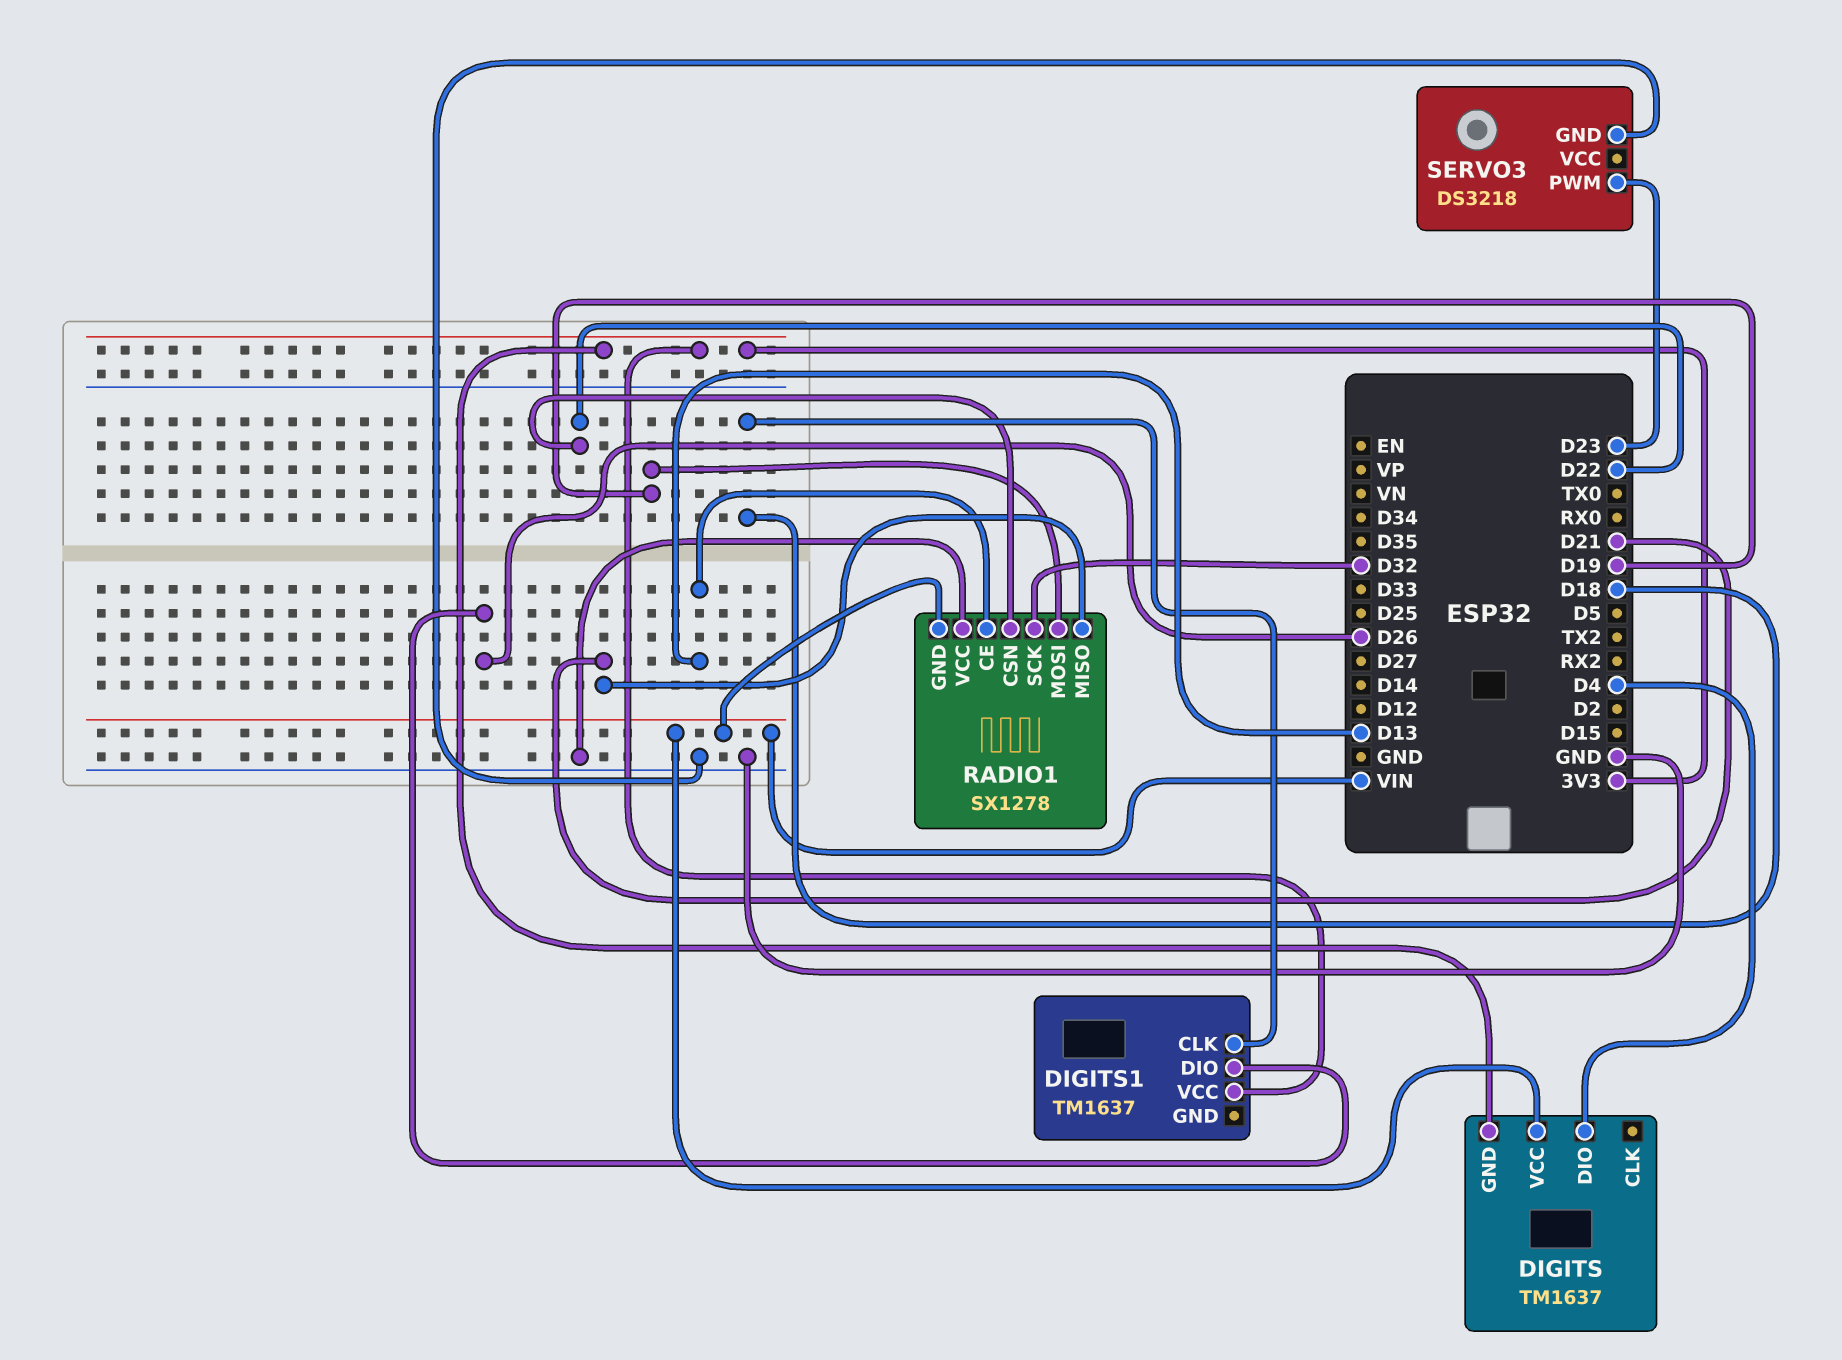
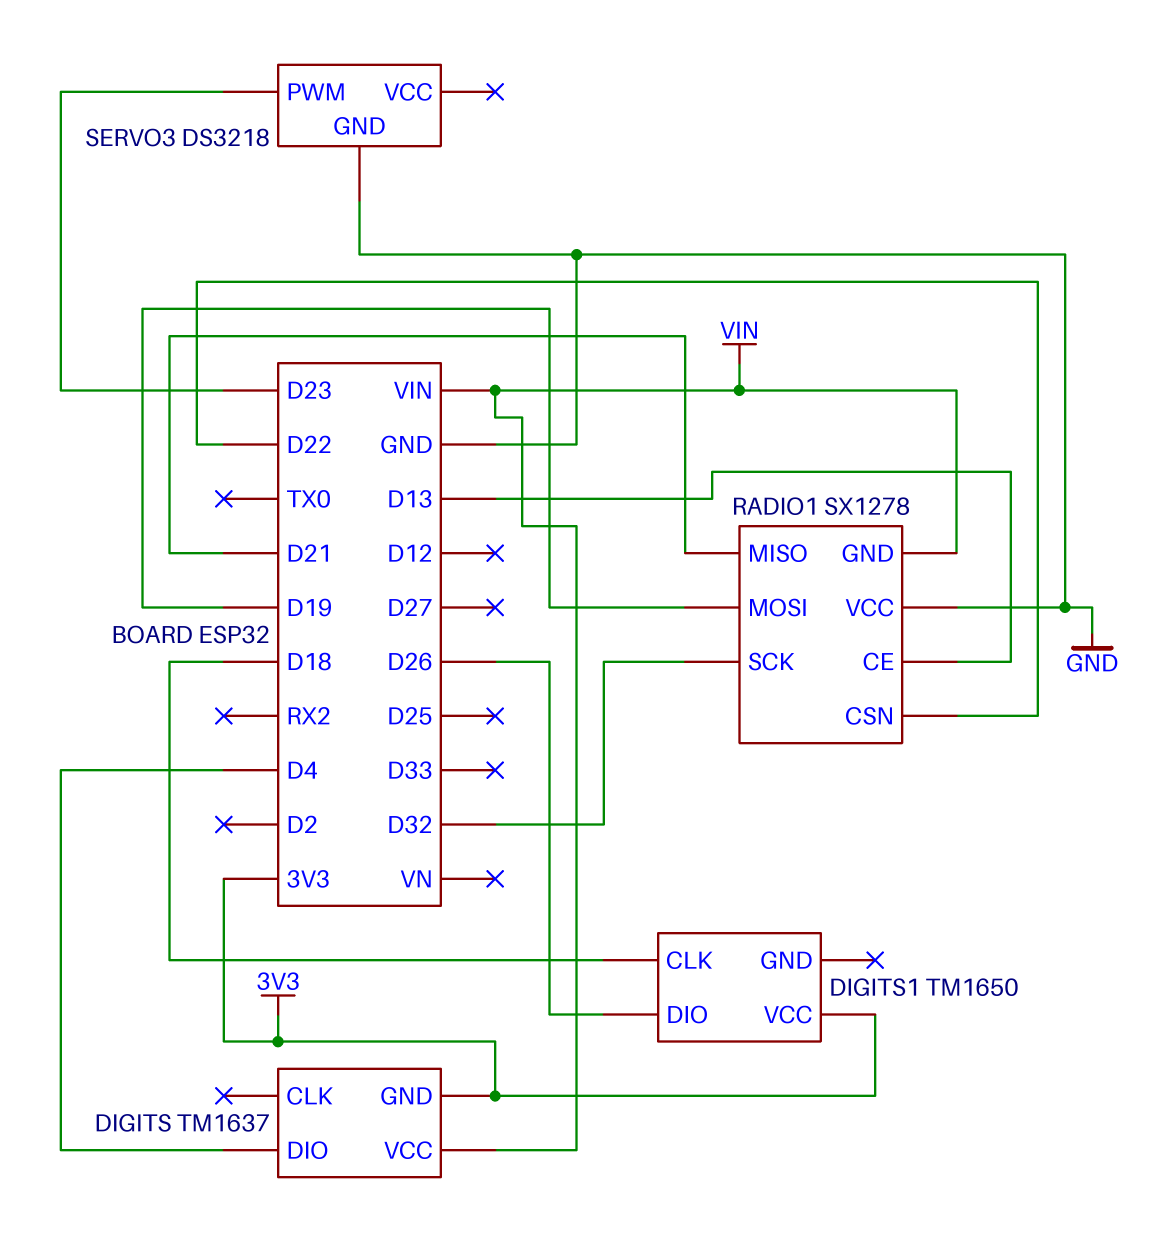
DIGITS1: TM1637 -> TM1650

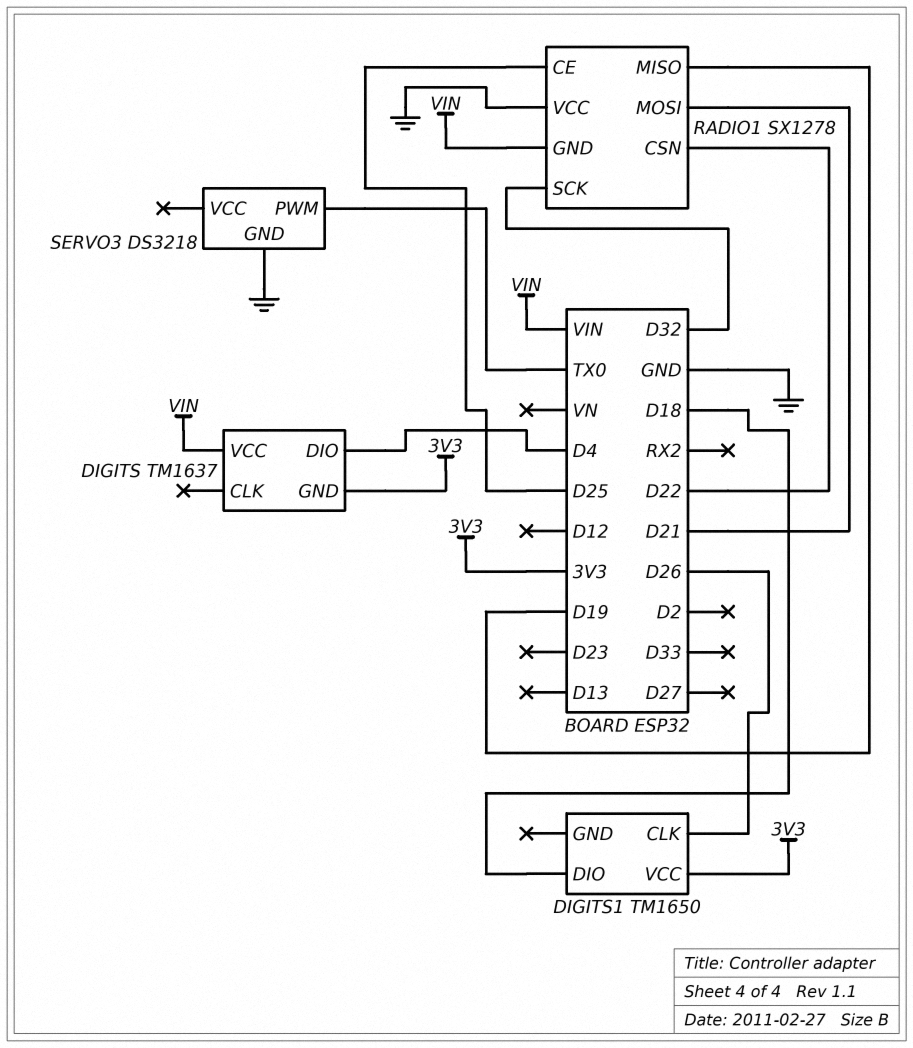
DIGITS1 pin CLK: D18 -> D26
DIGITS1 pin DIO: D26 -> D18
RADIO1 pin CE: D13 -> D25
RADIO1 pin MISO: D21 -> D19
RADIO1 pin MOSI: D19 -> D21
SERVO3 pin PWM: D23 -> TX0

